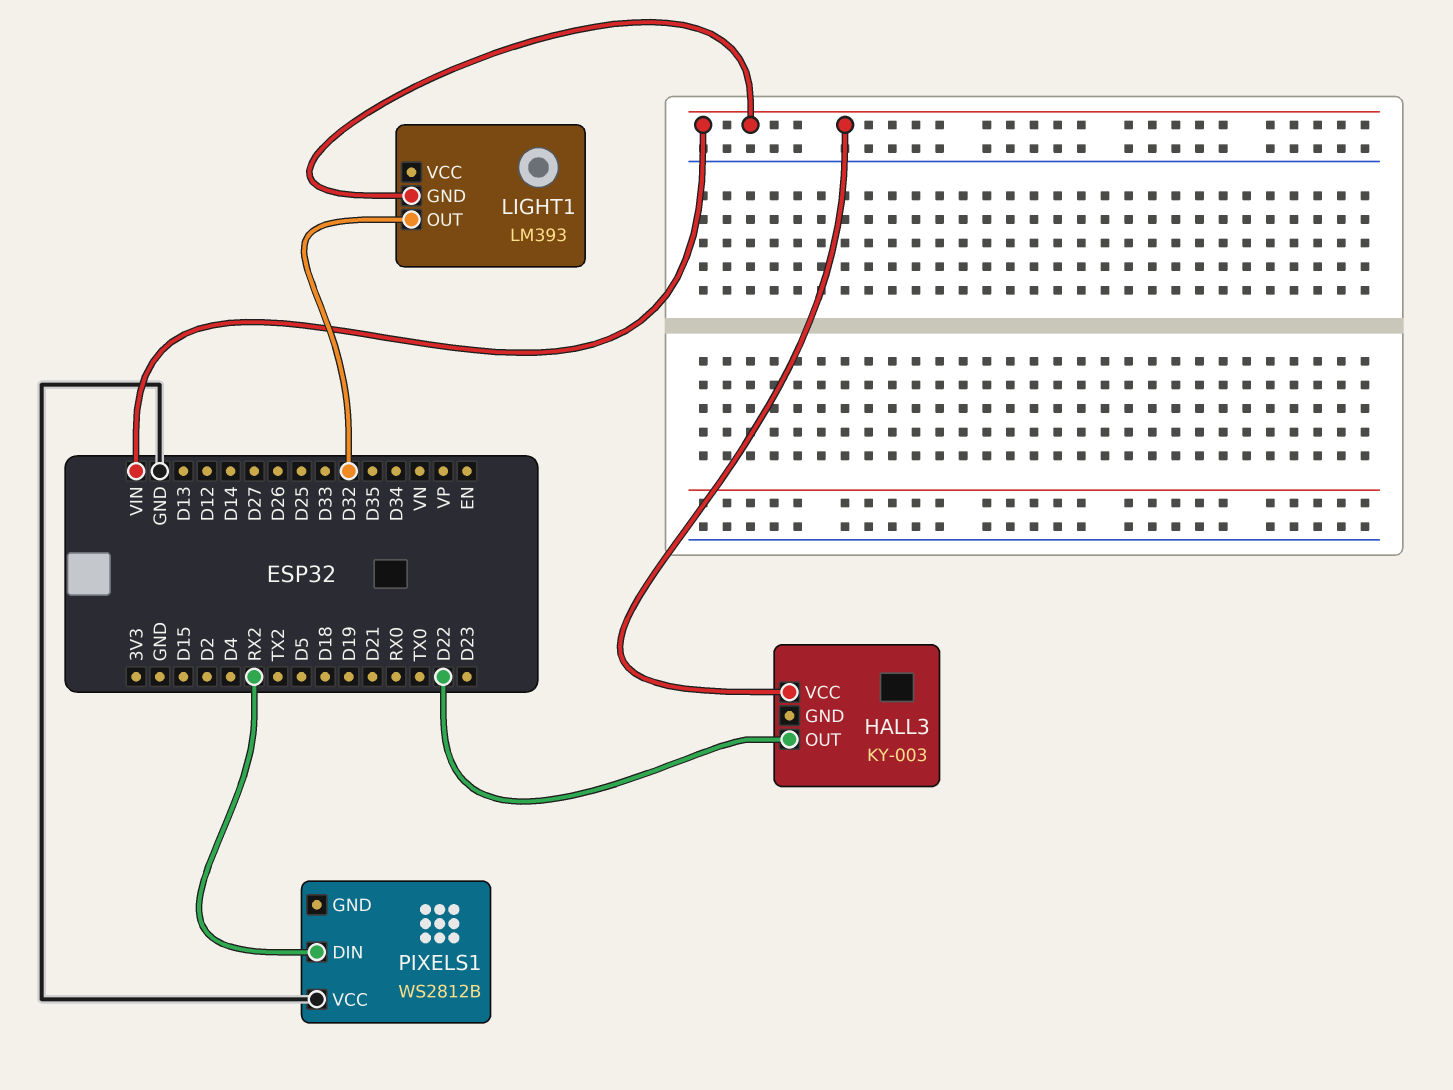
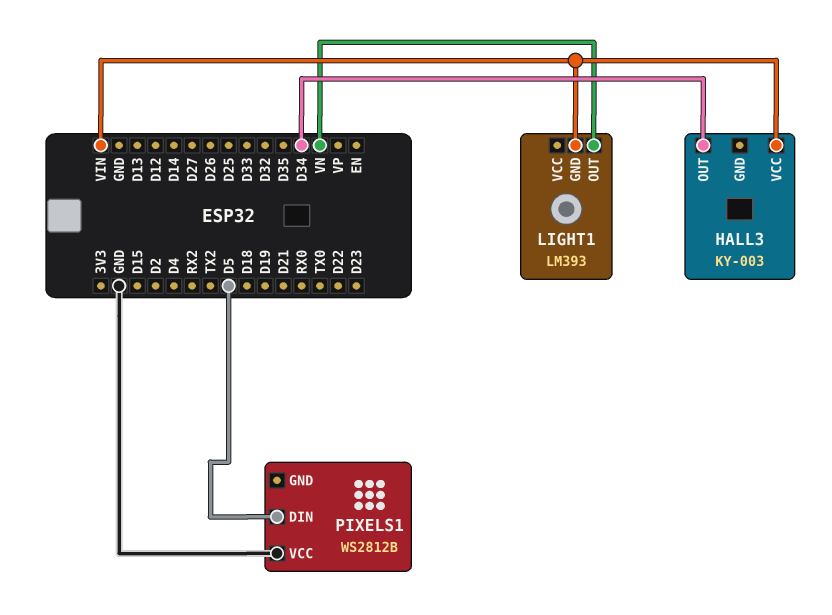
HALL3 pin OUT: D22 -> D34
LIGHT1 pin OUT: D32 -> VN
PIXELS1 pin DIN: RX2 -> D5

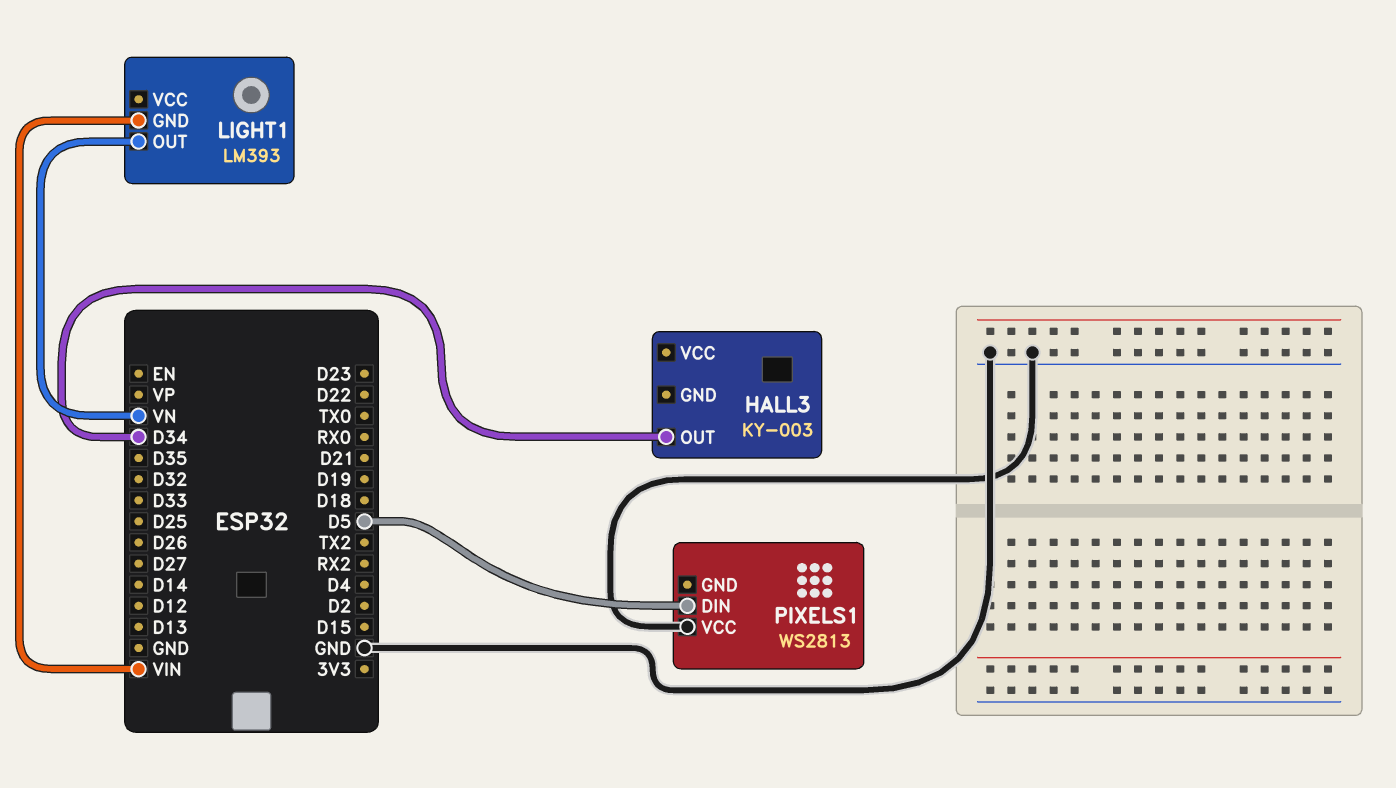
HALL3 pin VCC: VIN -> none
PIXELS1: WS2812B -> WS2813

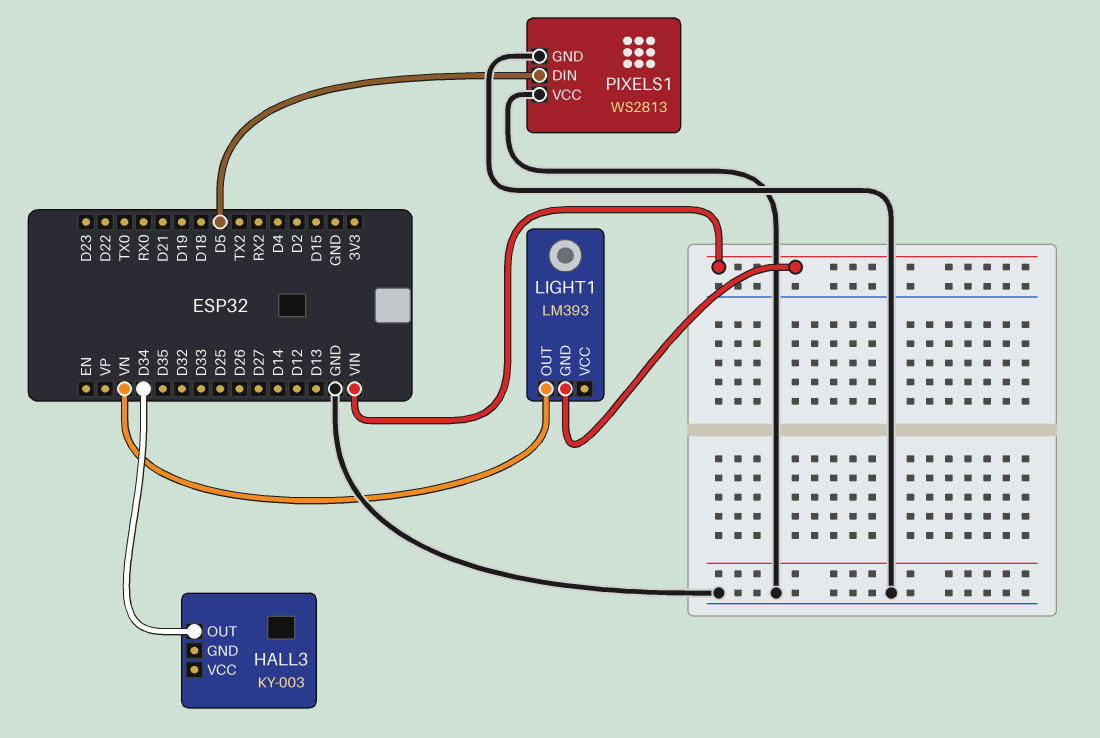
PIXELS1 pin GND: none -> GND

